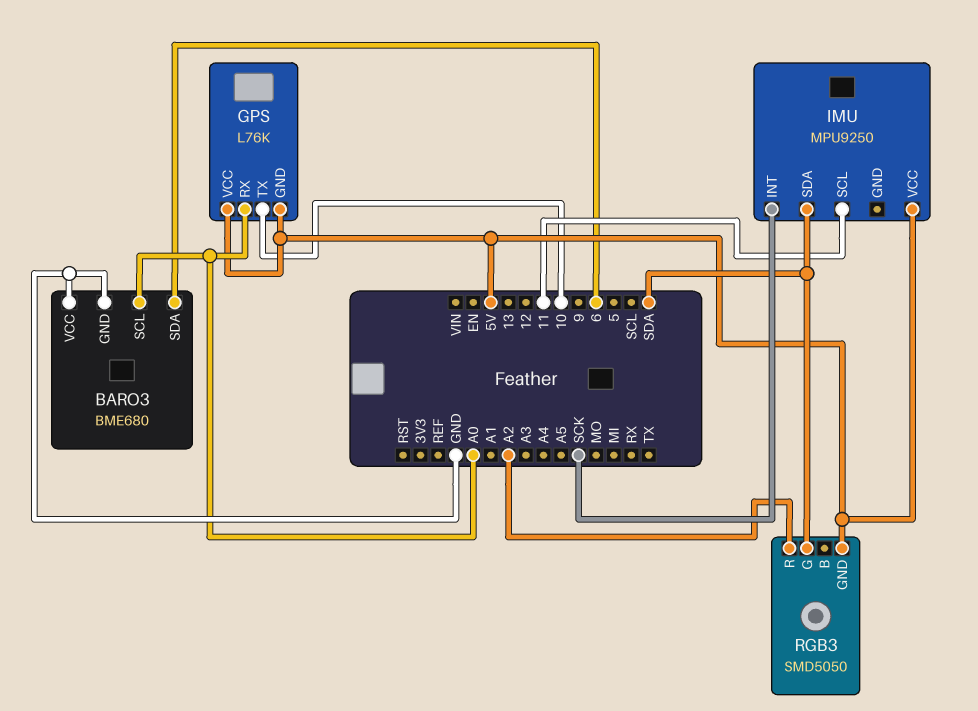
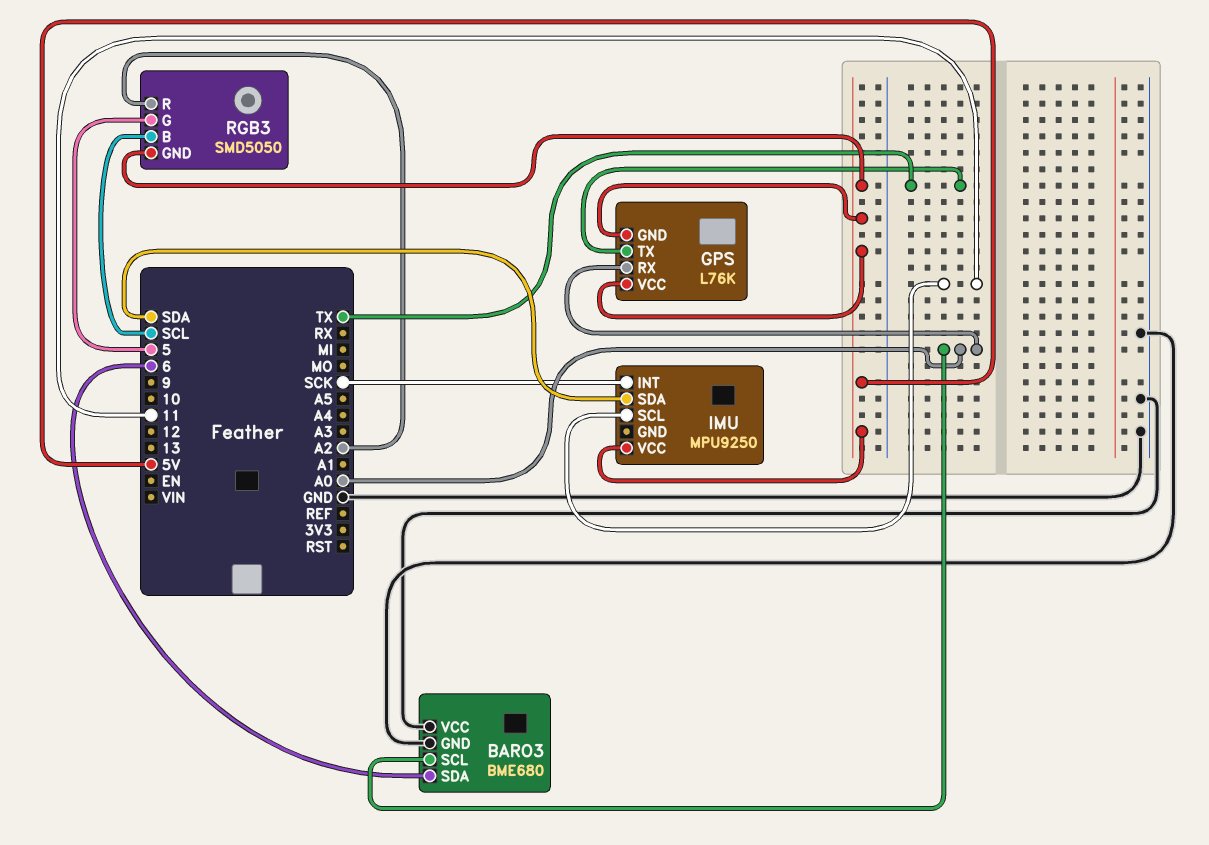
GPS pin TX: 10 -> TX
RGB3 pin B: none -> SCL
RGB3 pin G: SDA -> 5

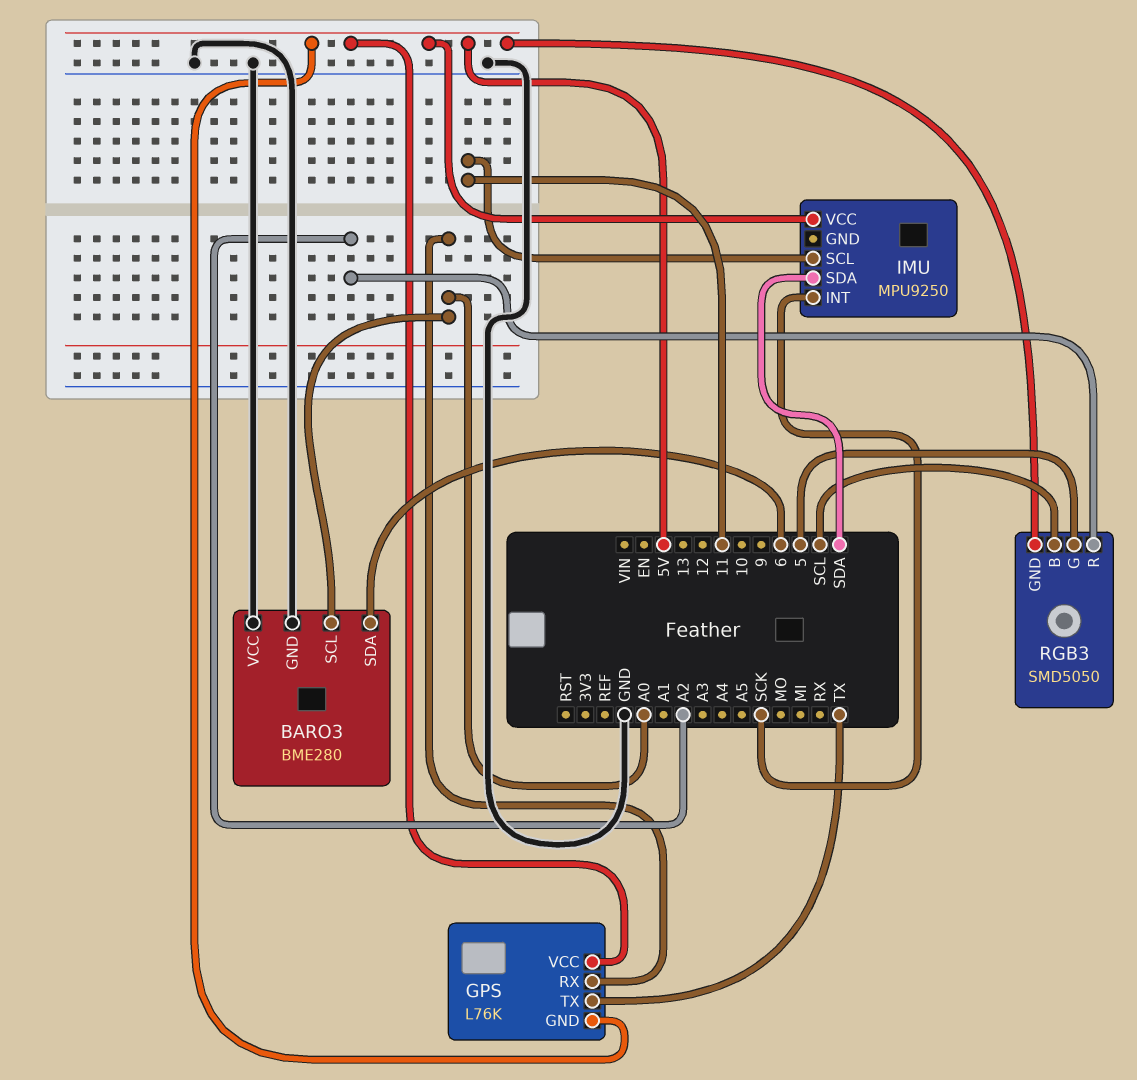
BARO3: BME680 -> BME280

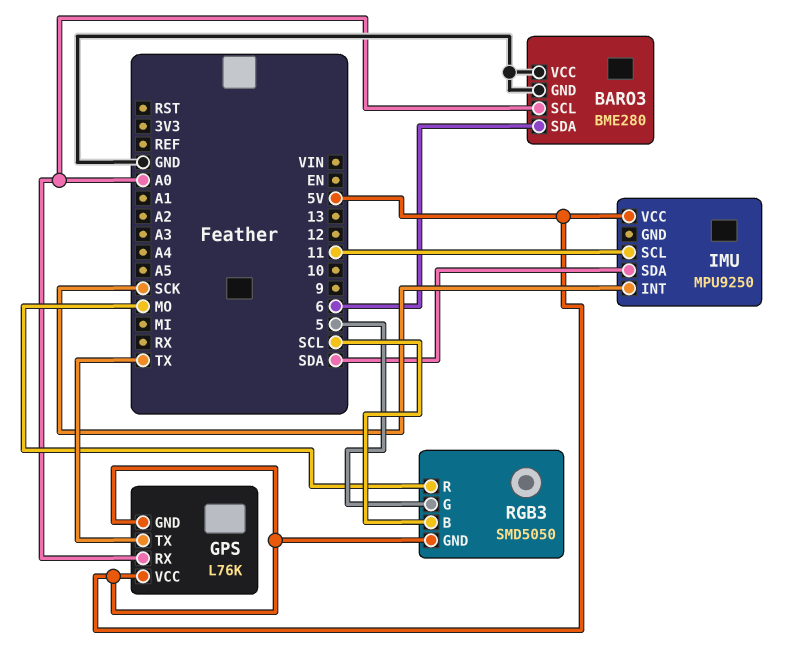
RGB3 pin R: A2 -> MO

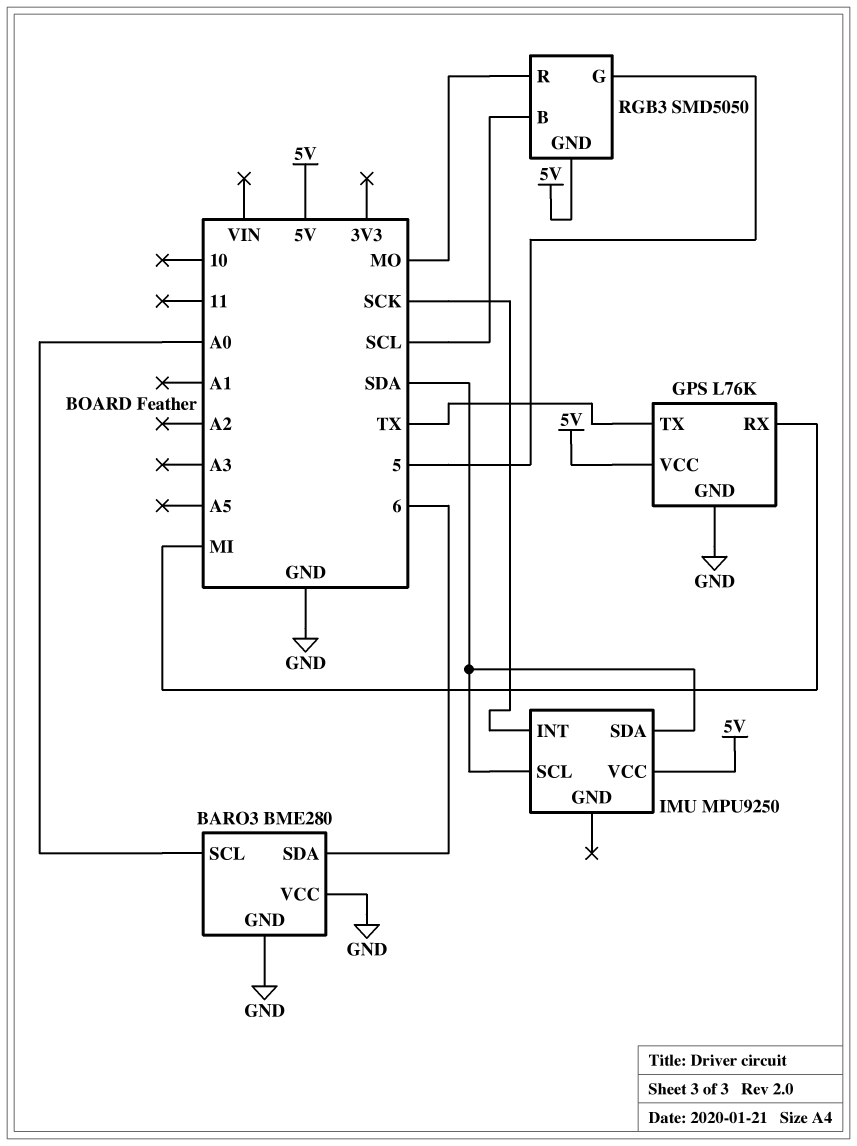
GPS pin GND: 5V -> GND
GPS pin RX: A0 -> MI
IMU pin SCL: 11 -> SDA

